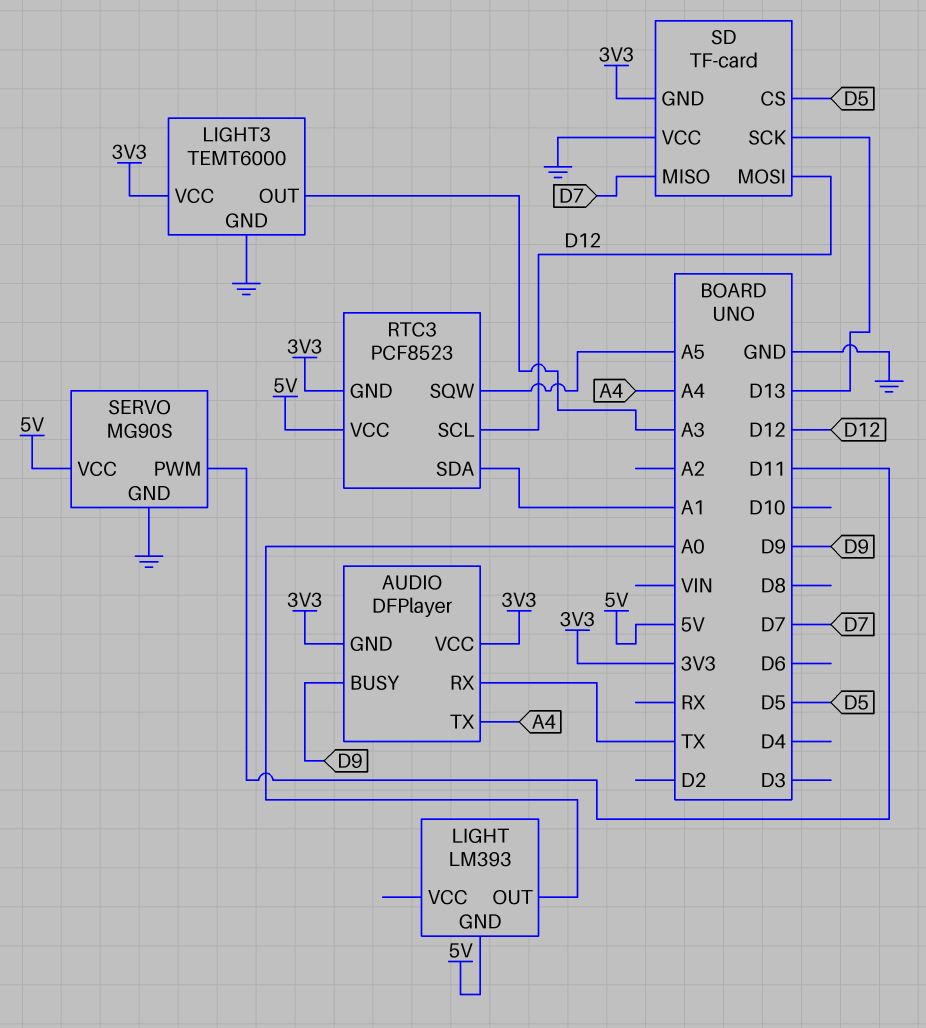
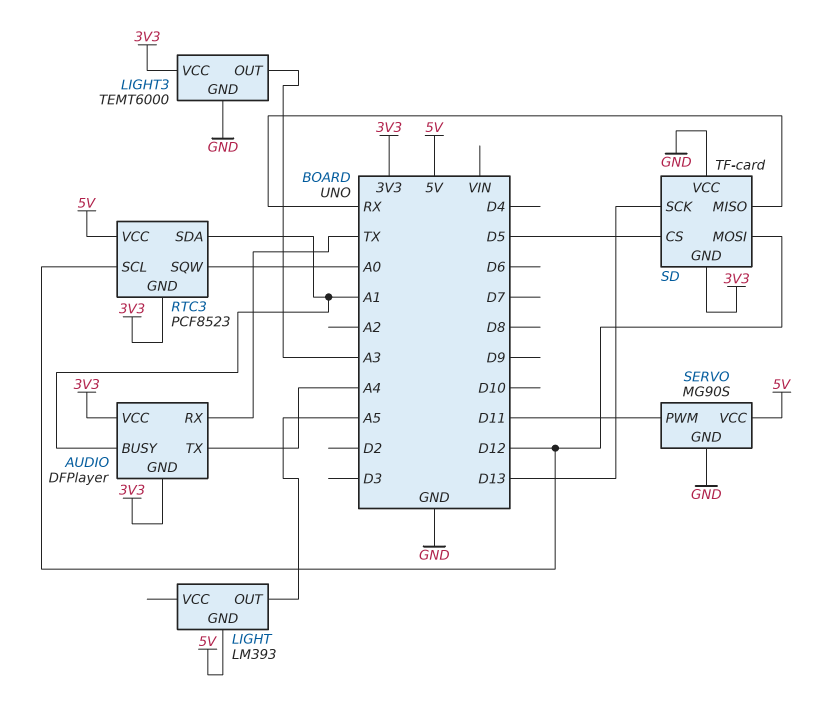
AUDIO pin BUSY: D9 -> A1
LIGHT pin OUT: A0 -> A5
RTC3 pin SQW: A5 -> A0
SD pin MISO: D7 -> RX

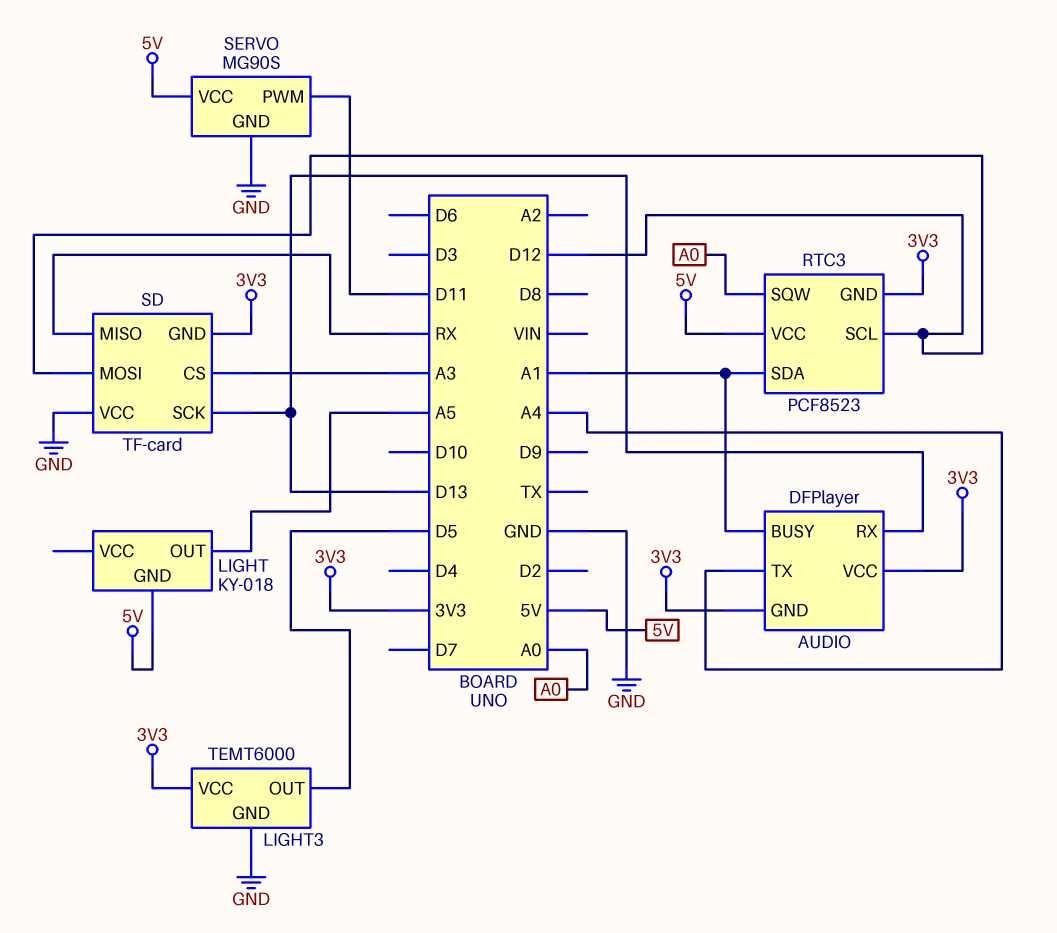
AUDIO pin RX: TX -> D13
LIGHT: LM393 -> KY-018
LIGHT3 pin OUT: A3 -> D5
SD pin CS: D5 -> A3

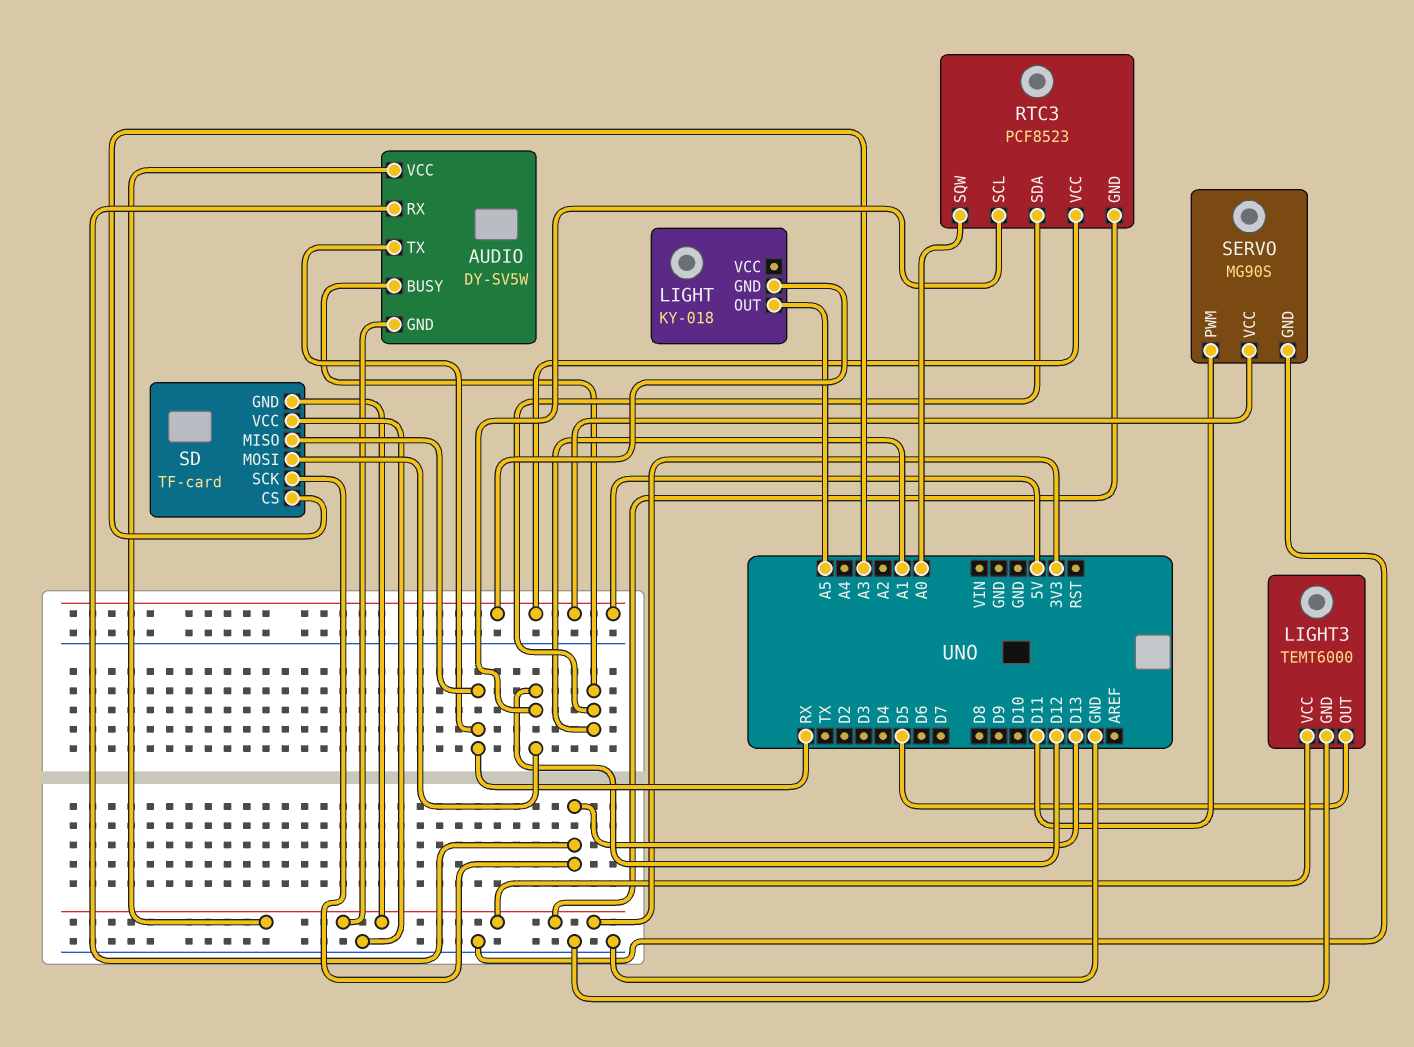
AUDIO: DFPlayer -> DY-SV5W
AUDIO pin TX: A4 -> RX

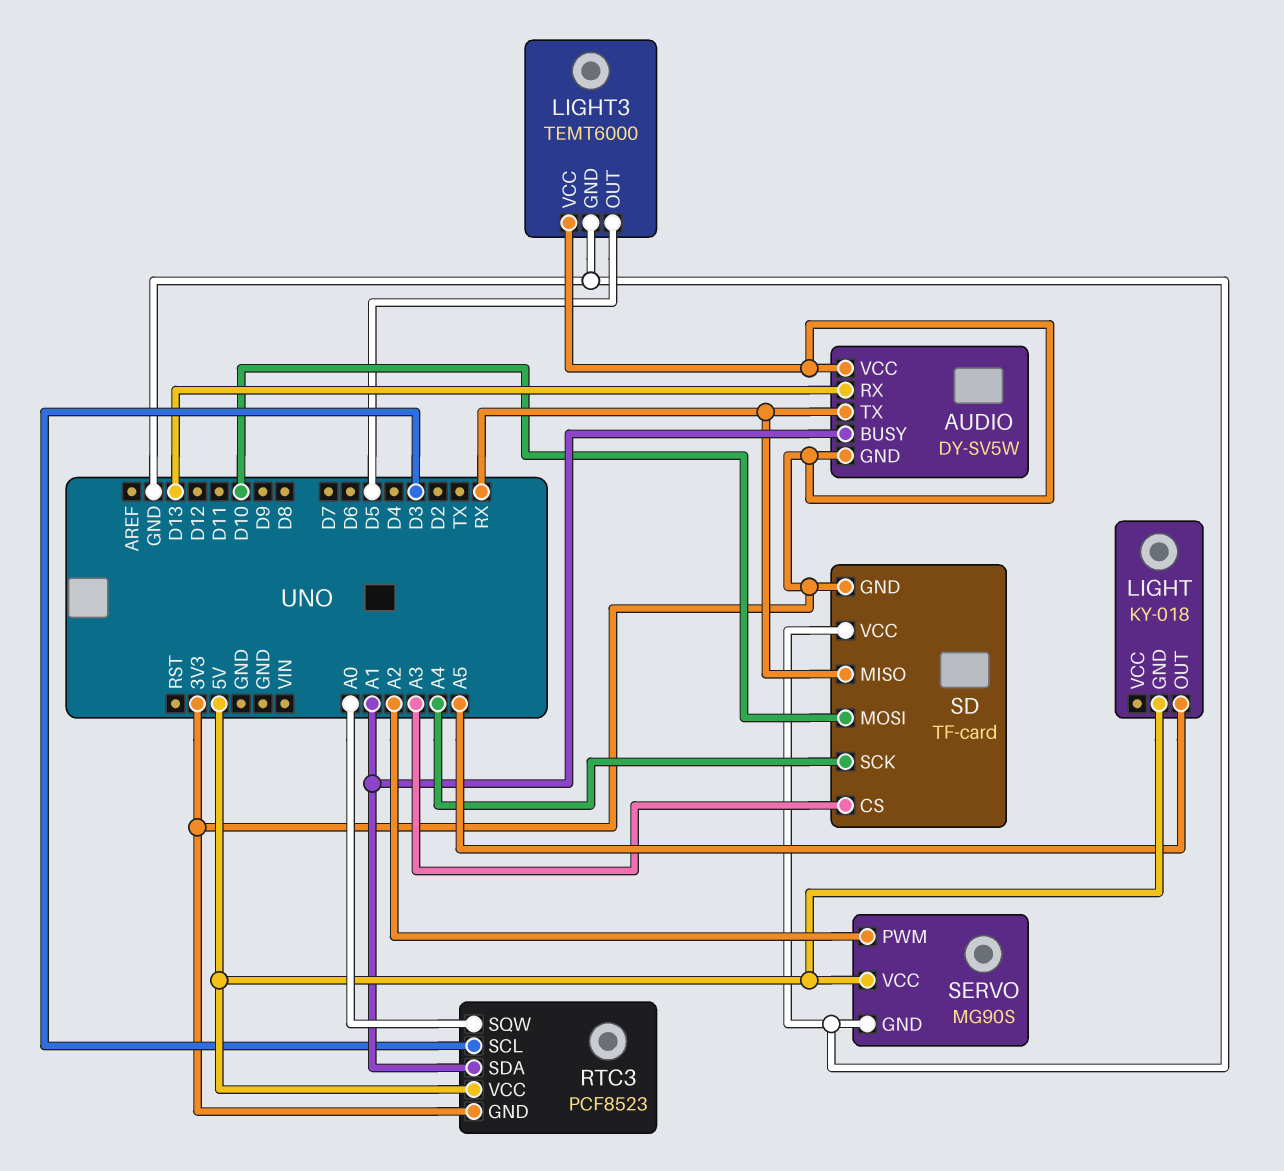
RTC3 pin SCL: D12 -> D3
SD pin MOSI: D12 -> D10
SD pin SCK: D13 -> A4
SERVO pin PWM: D11 -> A2

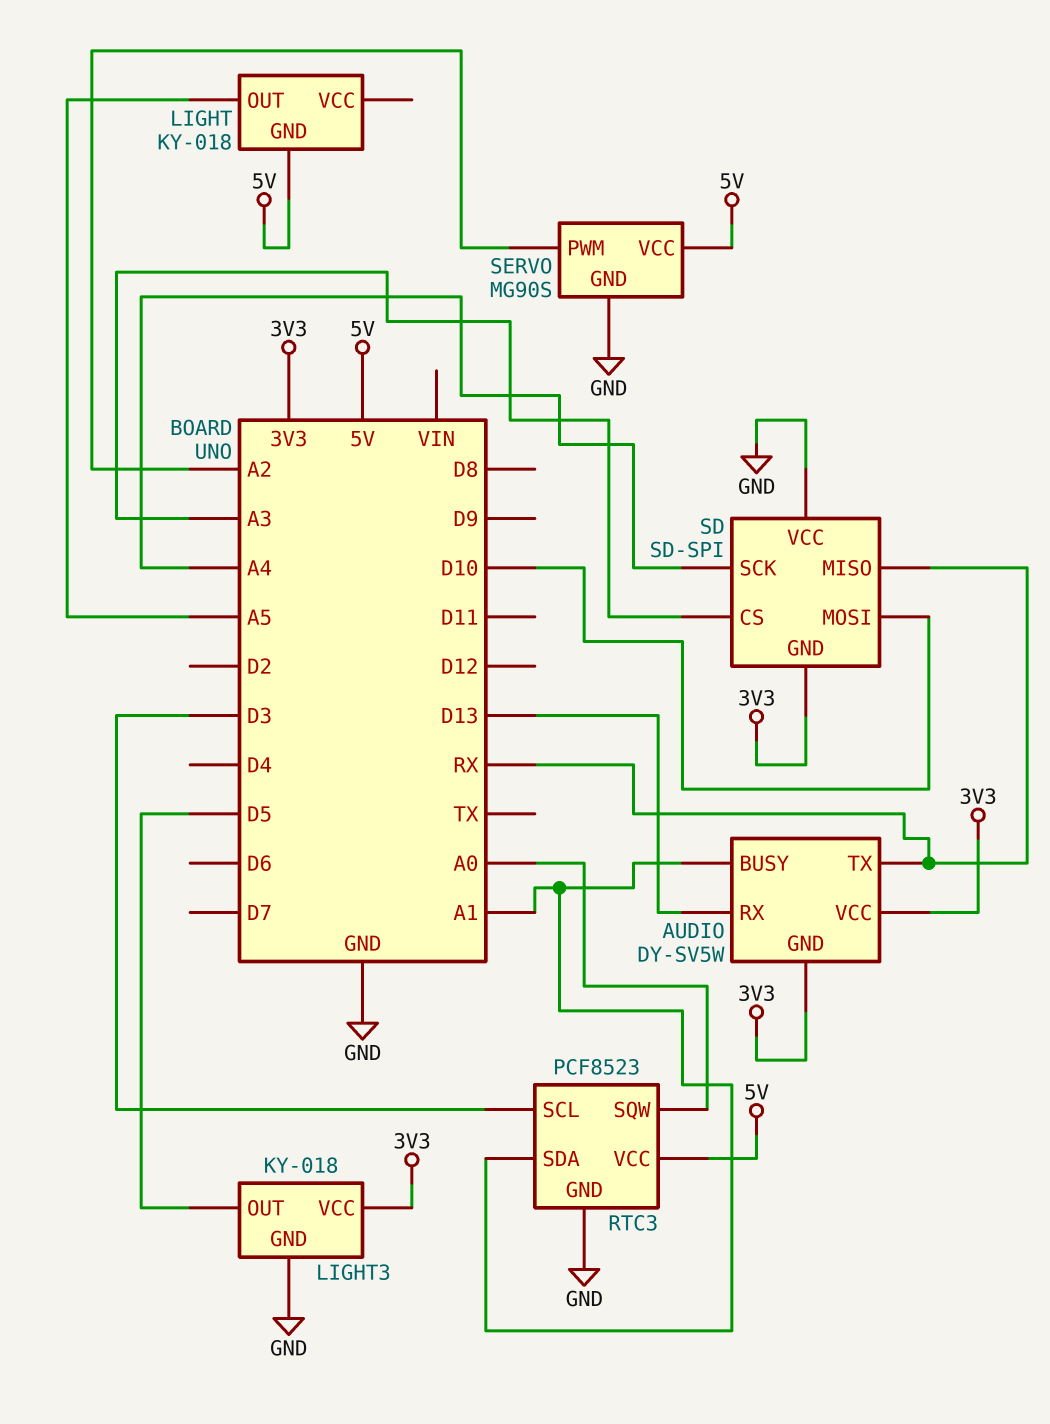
LIGHT3: TEMT6000 -> KY-018
RTC3 pin GND: 3V3 -> GND
SD: TF-card -> SD-SPI

